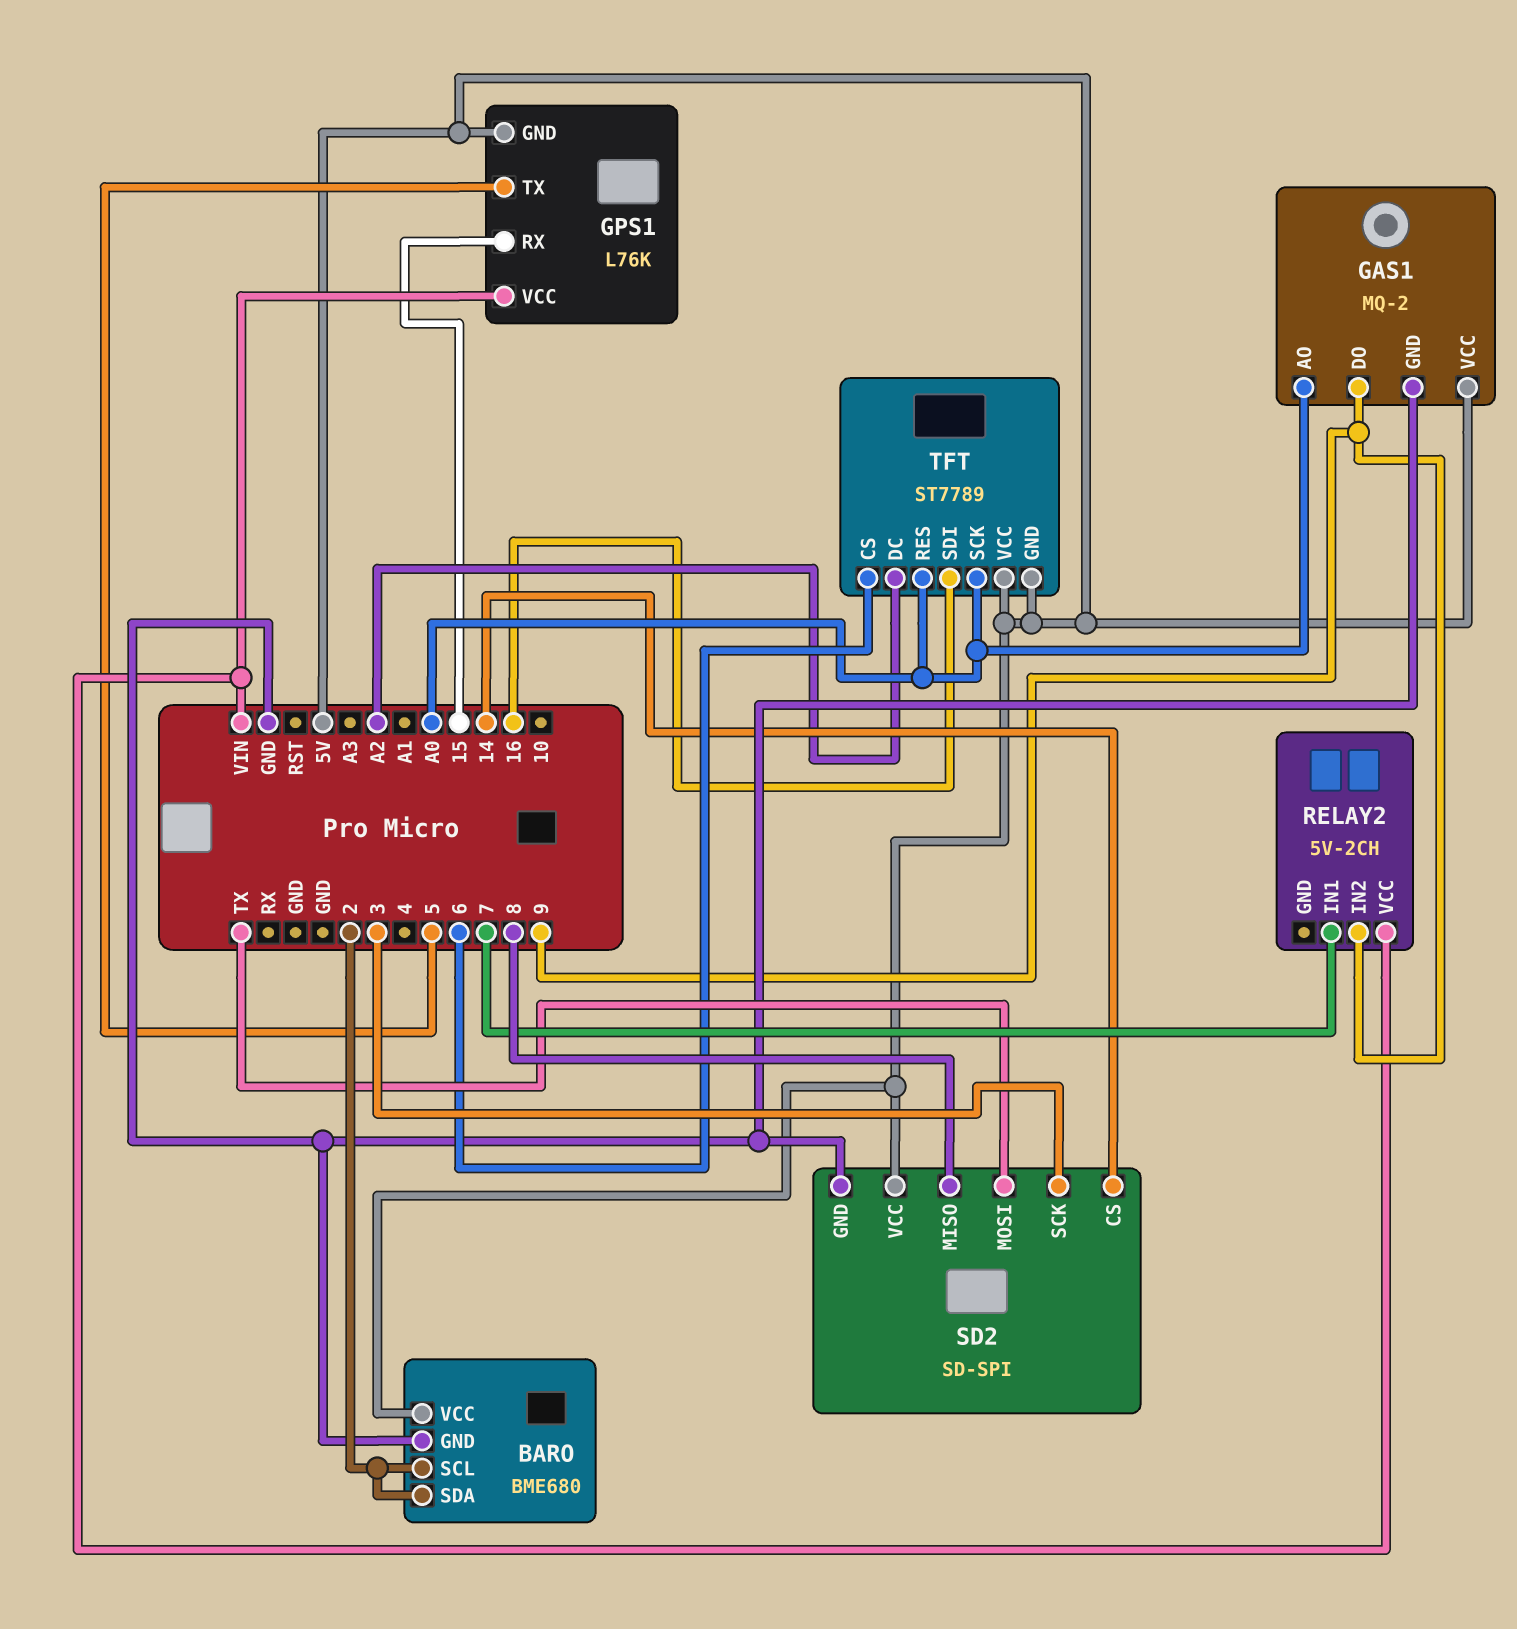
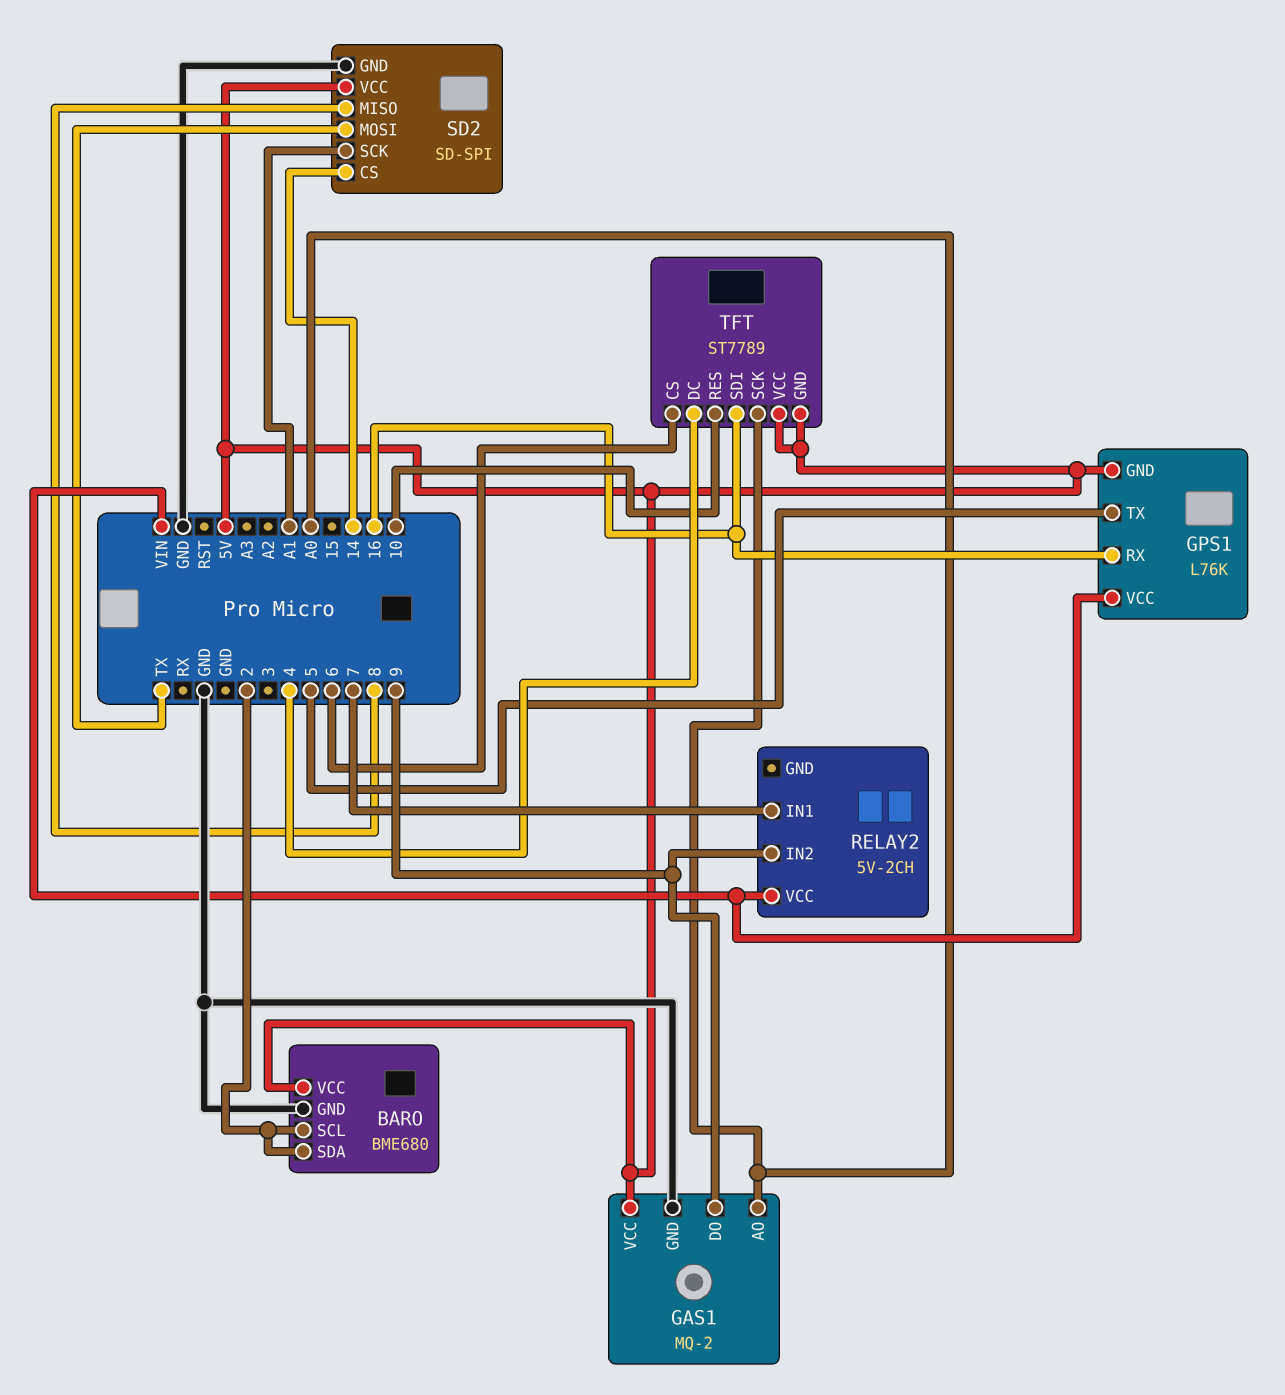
GPS1 pin RX: 15 -> 16
SD2 pin SCK: 3 -> A1
TFT pin DC: A2 -> 4
TFT pin RES: A0 -> 10

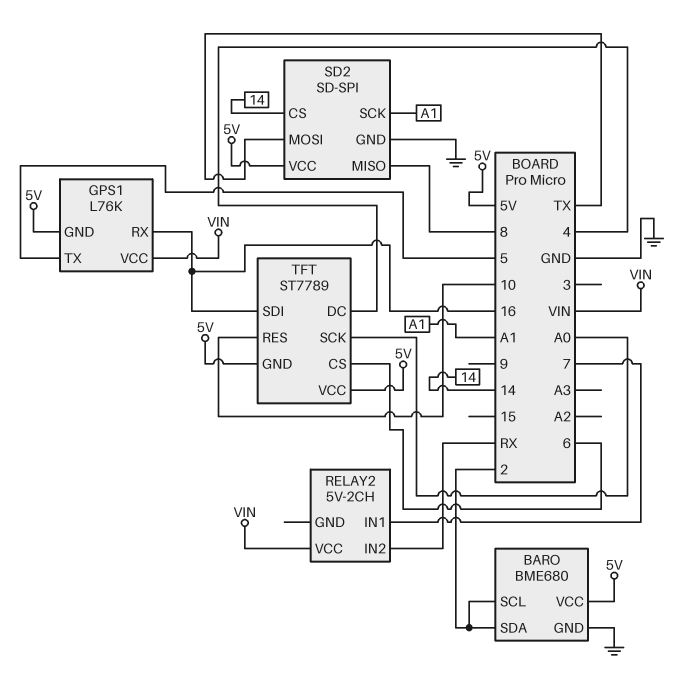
GAS1: MQ-2 -> none
GAS1 pin AO: A0 -> none
GAS1 pin DO: 9 -> none
GAS1 pin GND: GND -> none
GAS1 pin VCC: 5V -> none
RELAY2 pin IN2: 9 -> RX

